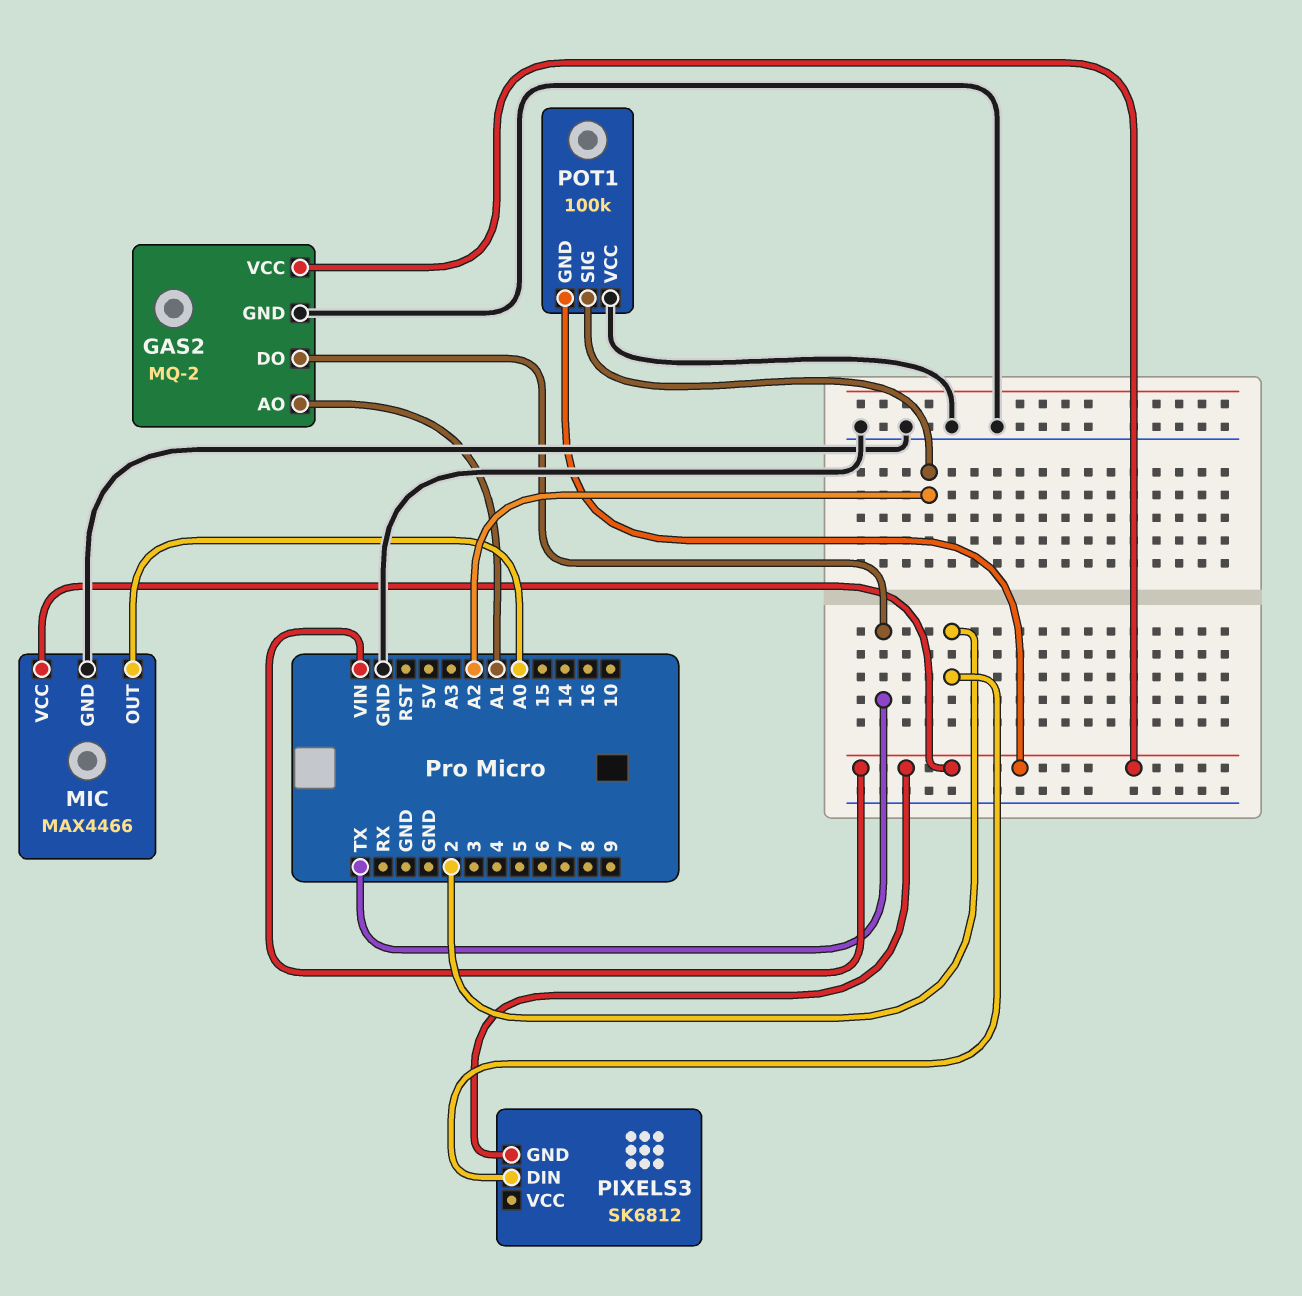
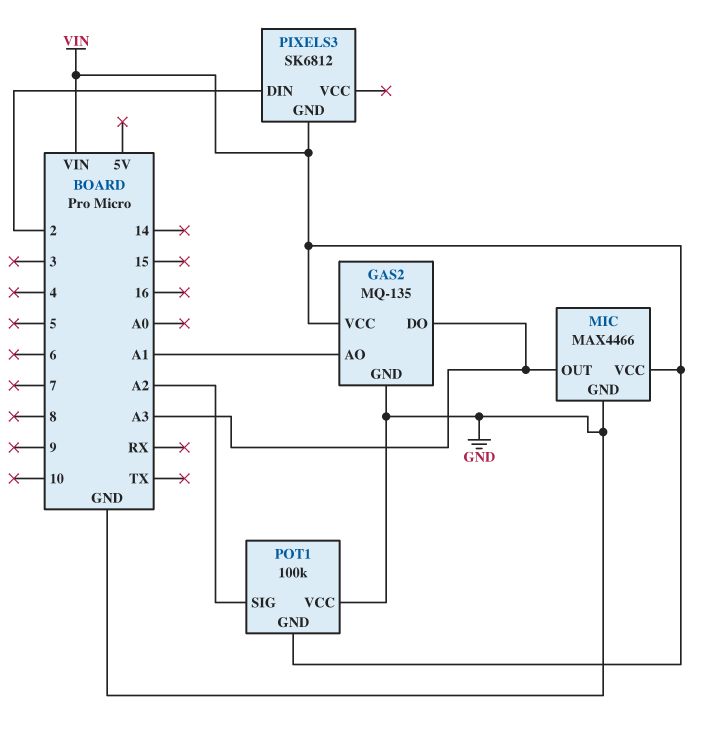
GAS2: MQ-2 -> MQ-135
GAS2 pin DO: TX -> A3
MIC pin OUT: A0 -> A3

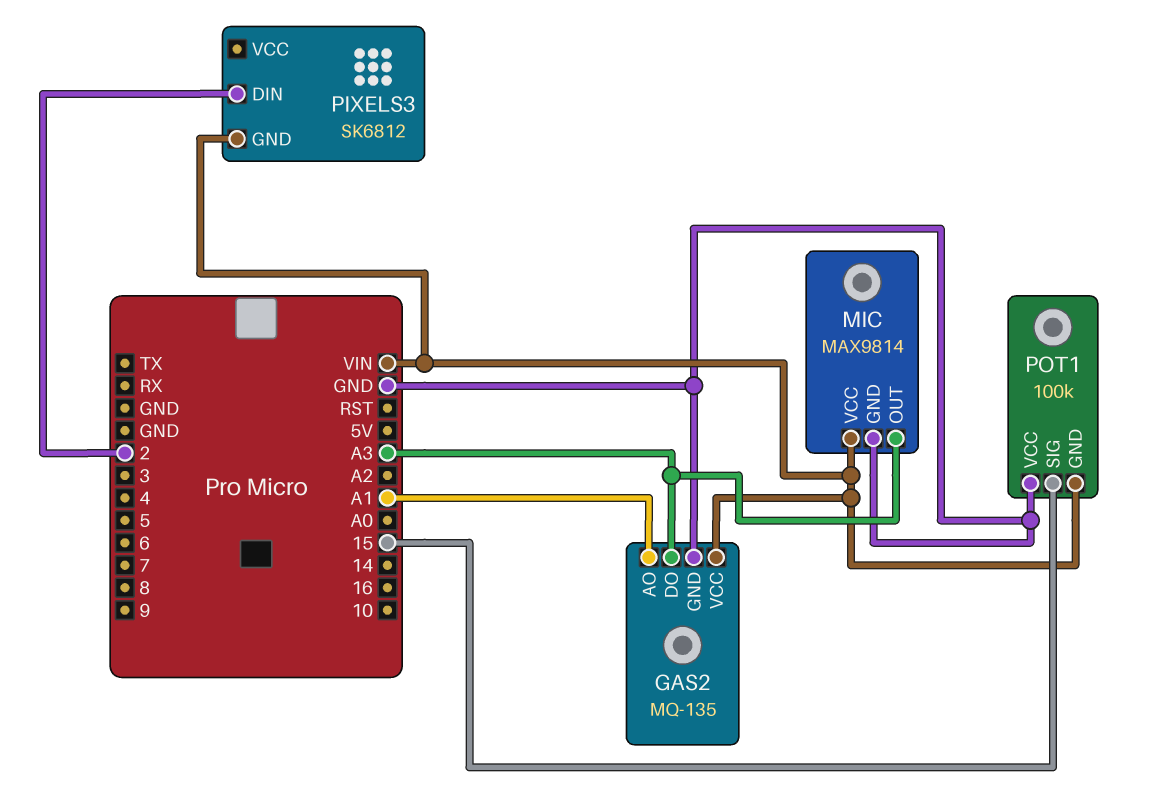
MIC: MAX4466 -> MAX9814
POT1 pin SIG: A2 -> 15

